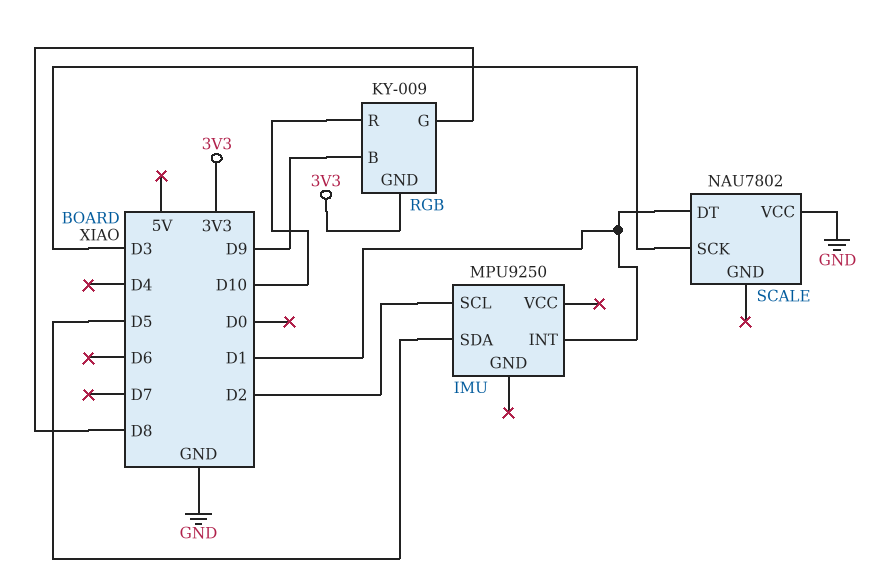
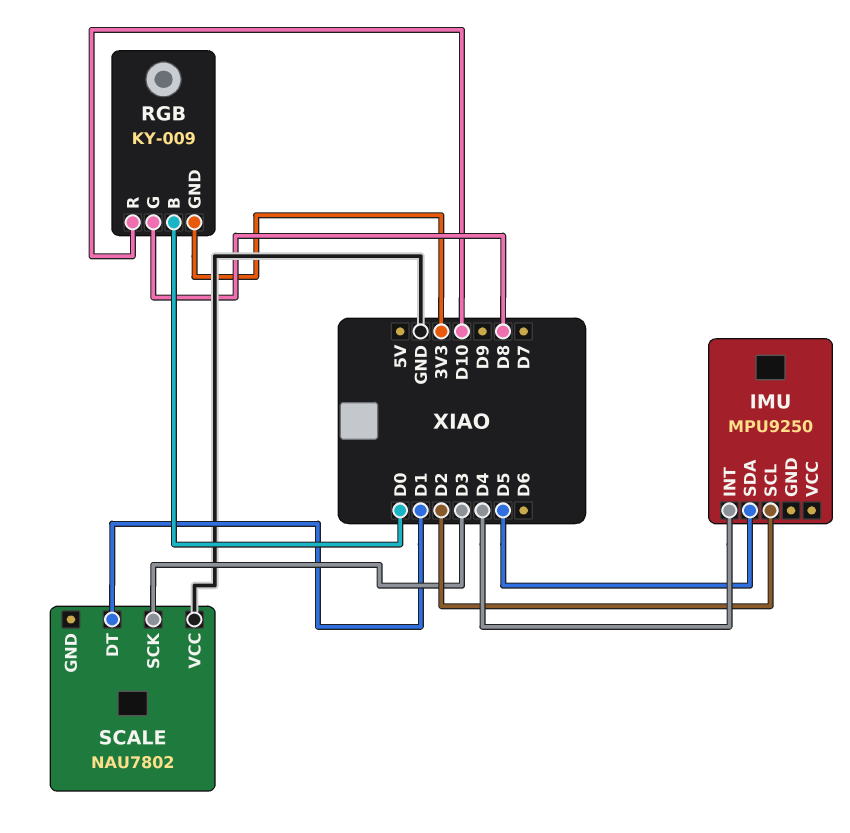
IMU pin INT: D1 -> D4
RGB pin B: D9 -> D0

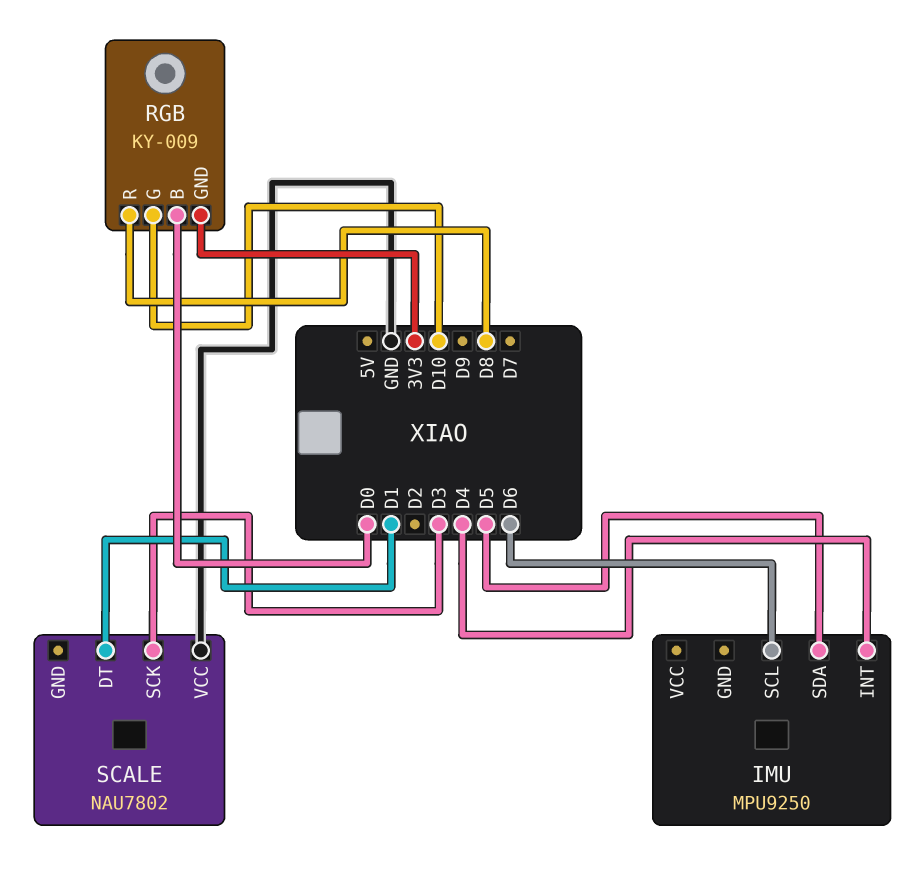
IMU pin SCL: D2 -> D6
RGB pin G: D8 -> D10
RGB pin R: D10 -> D8

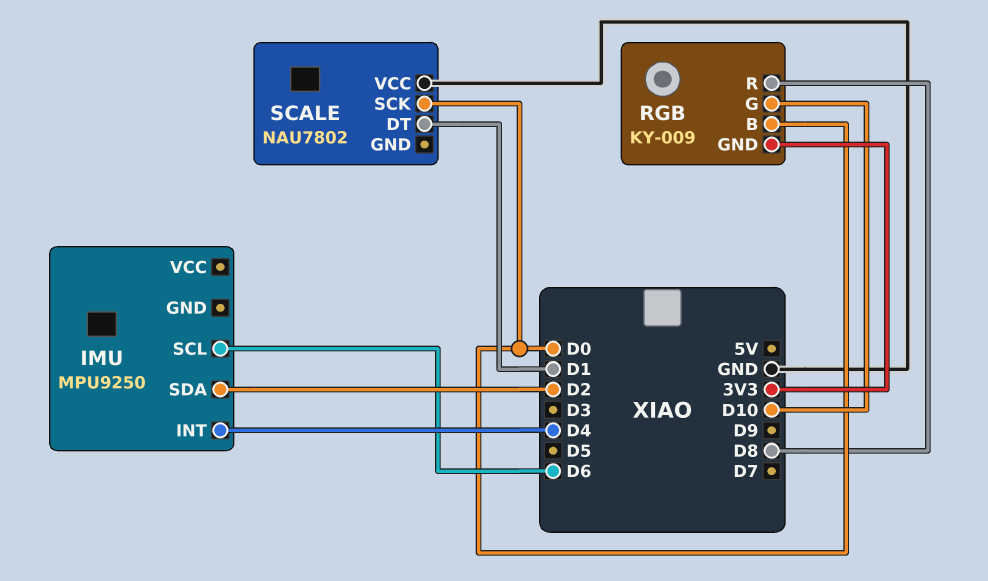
IMU pin SDA: D5 -> D2
SCALE pin SCK: D3 -> D0

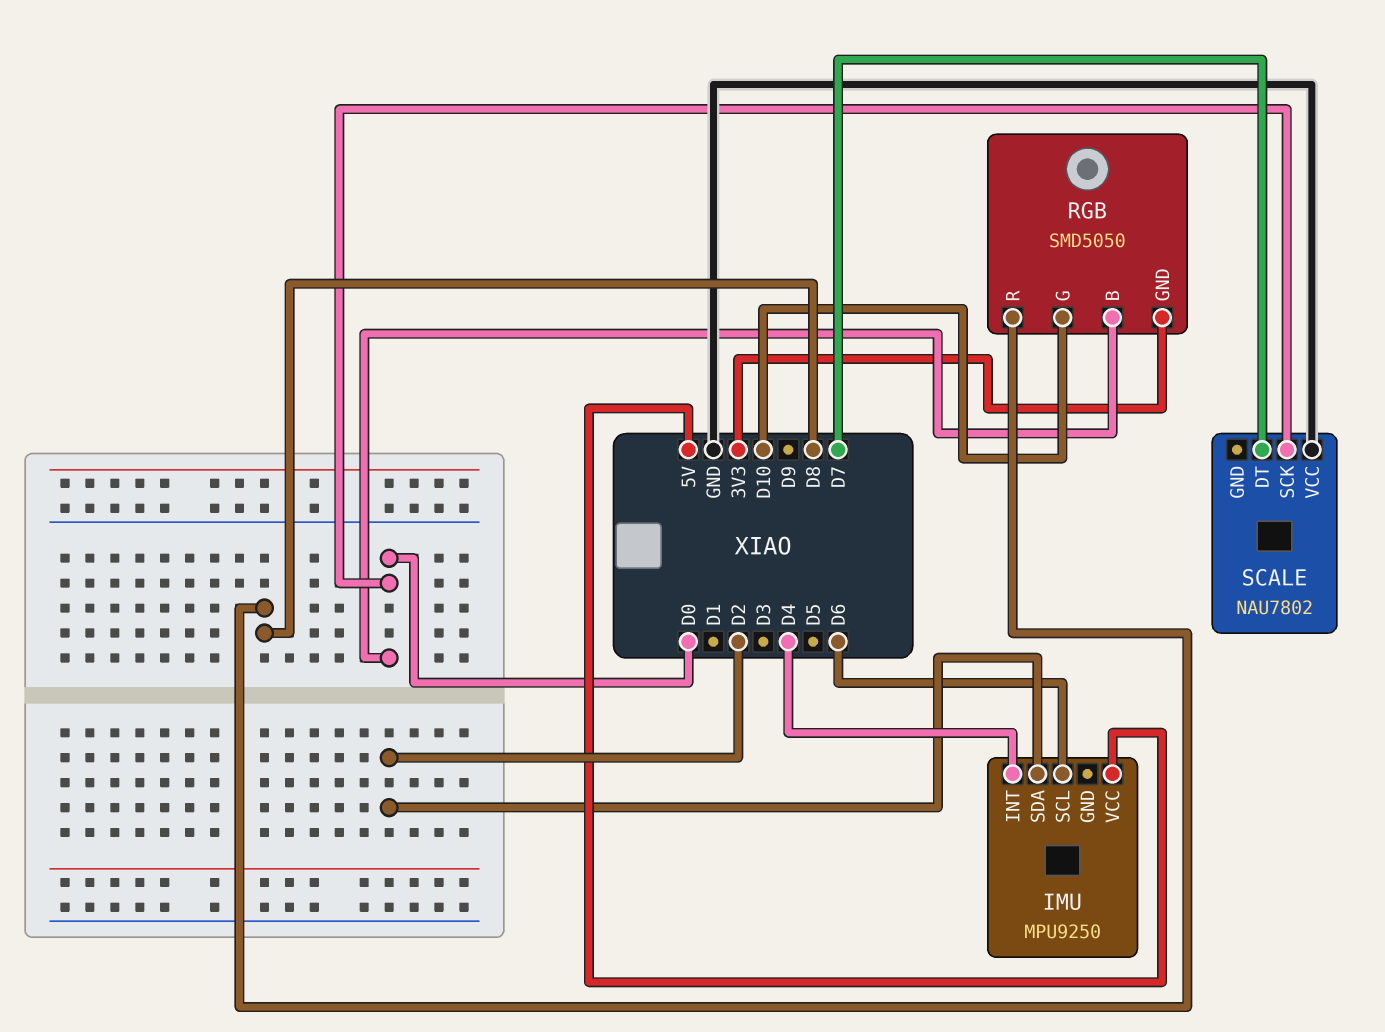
IMU pin VCC: none -> 5V
RGB: KY-009 -> SMD5050
SCALE pin DT: D1 -> D7

